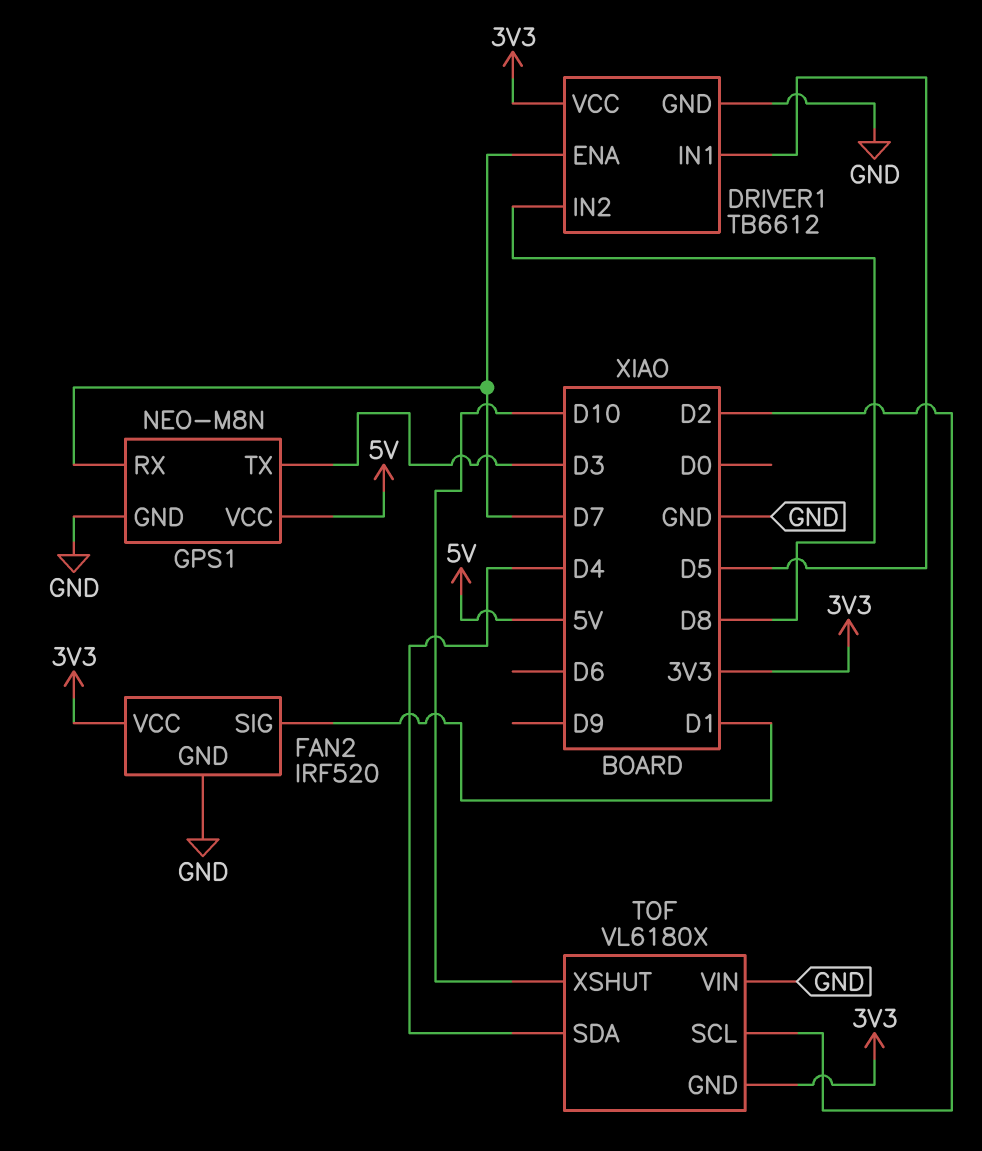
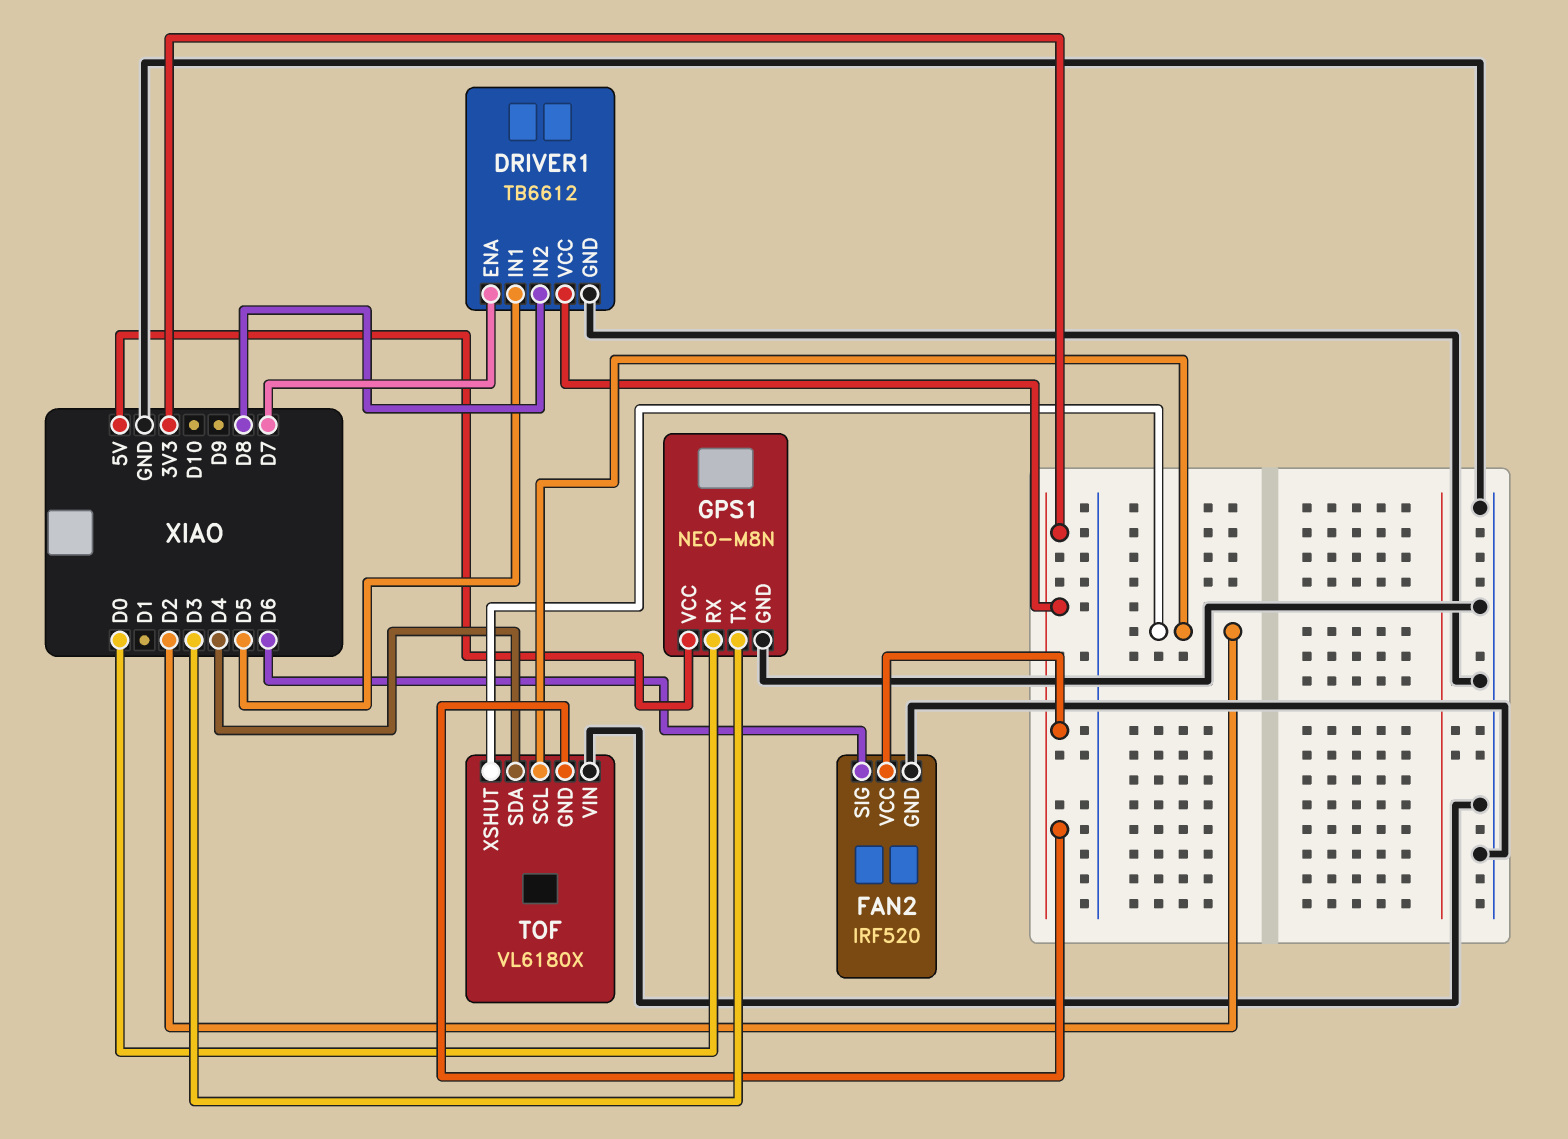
FAN2 pin SIG: D1 -> D6
GPS1 pin RX: D7 -> D0
TOF pin XSHUT: D10 -> D2

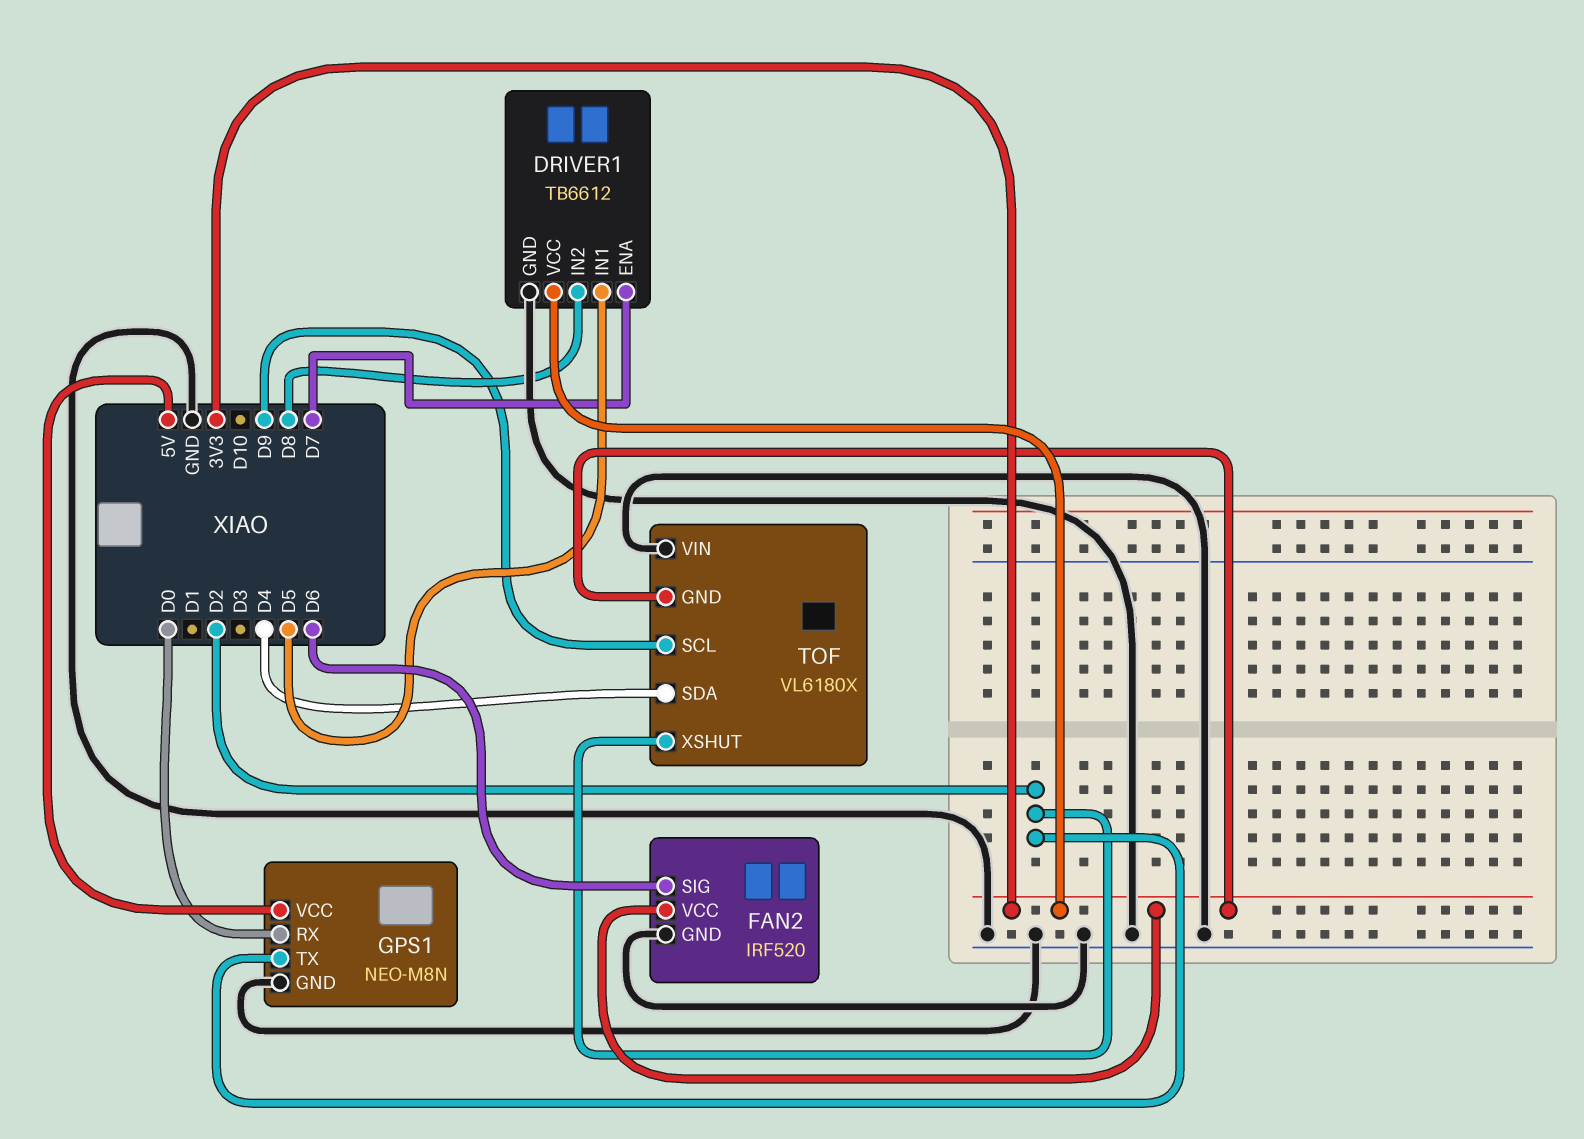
GPS1 pin TX: D3 -> D2
TOF pin SCL: D2 -> D9

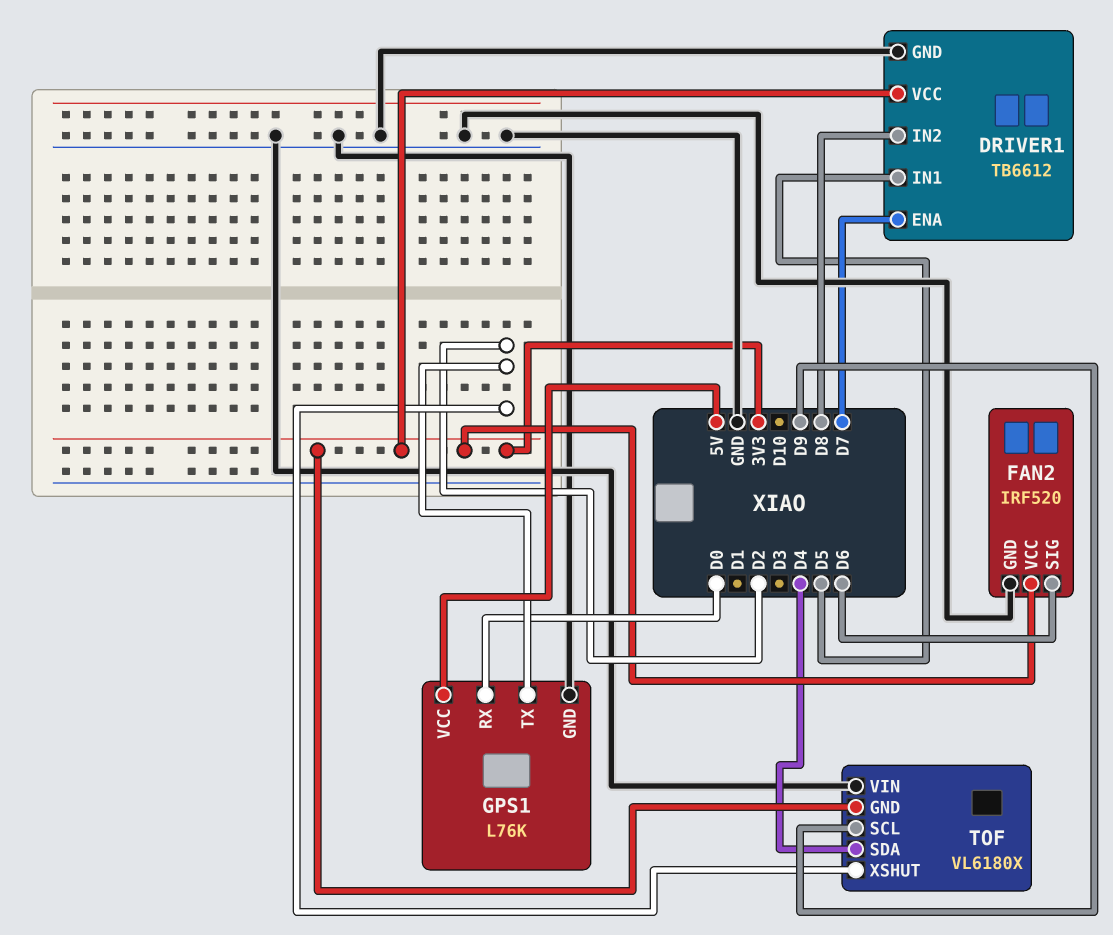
GPS1: NEO-M8N -> L76K

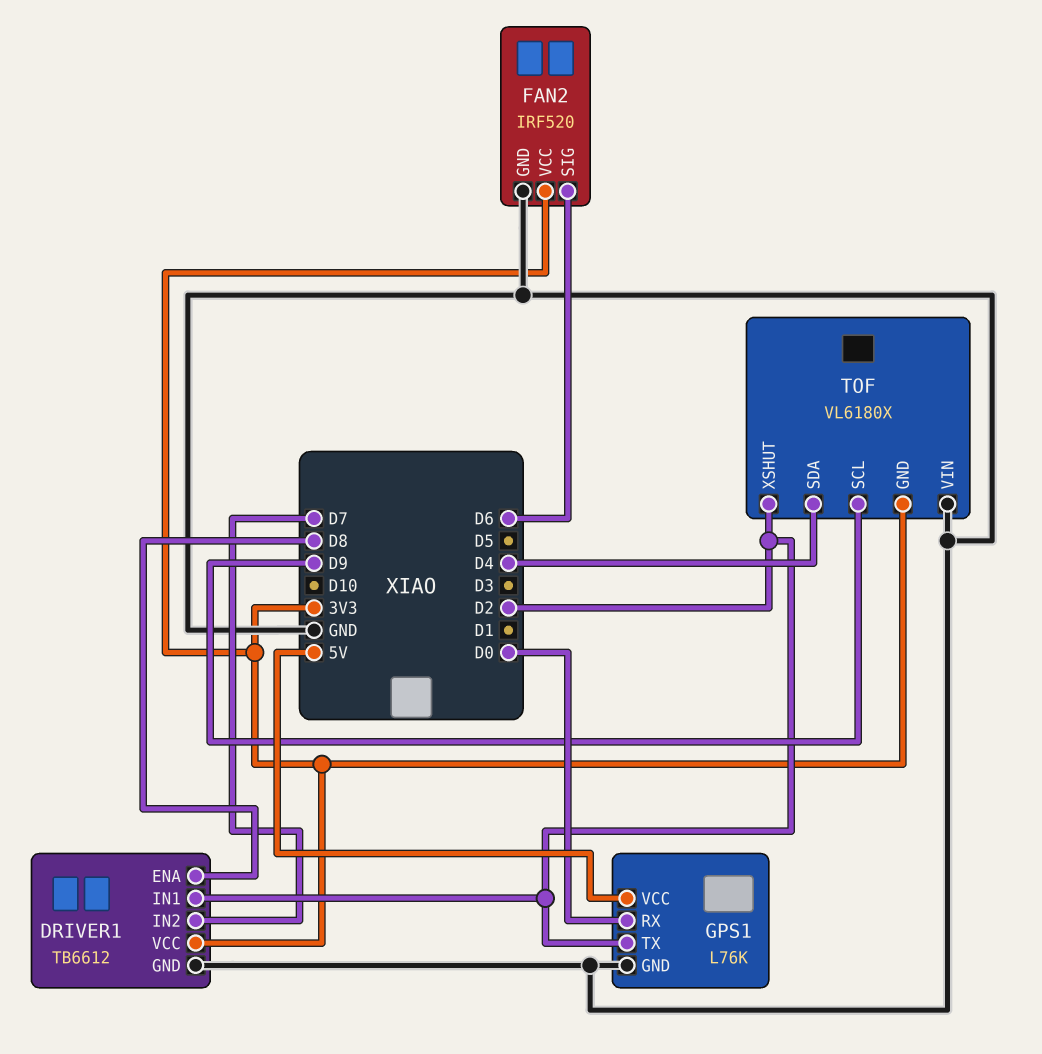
DRIVER1 pin ENA: D7 -> D8
DRIVER1 pin IN1: D5 -> D2
DRIVER1 pin IN2: D8 -> D7

